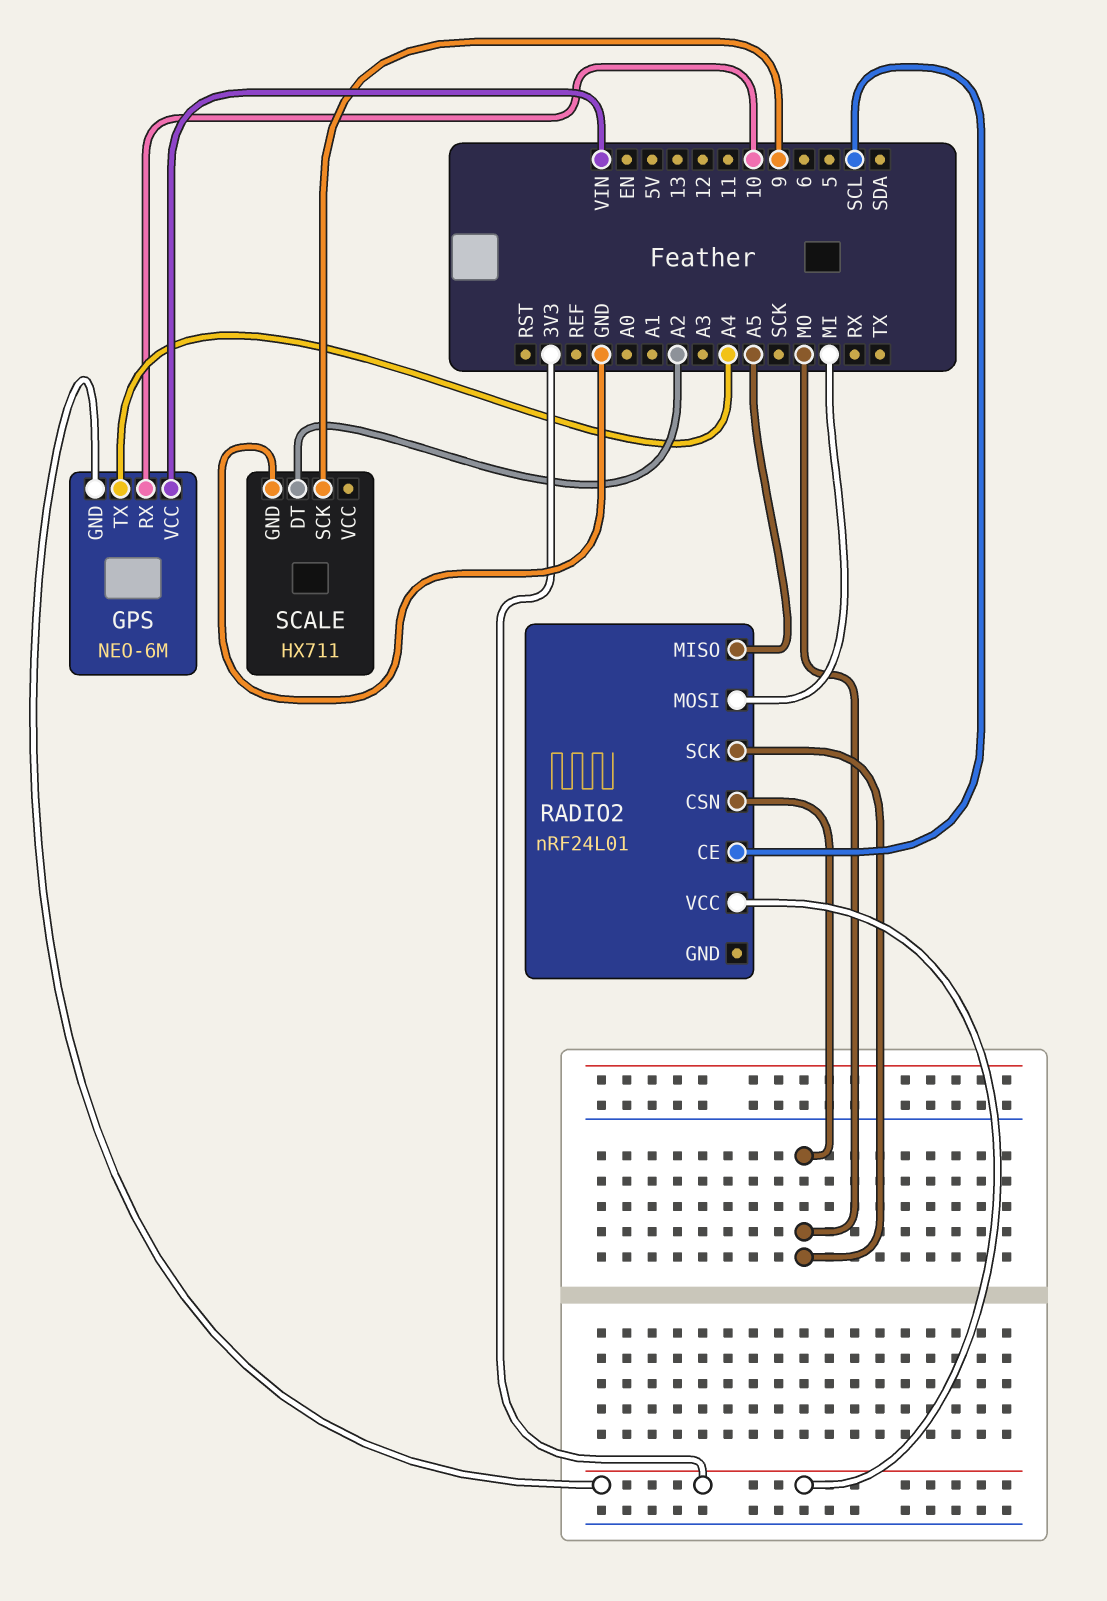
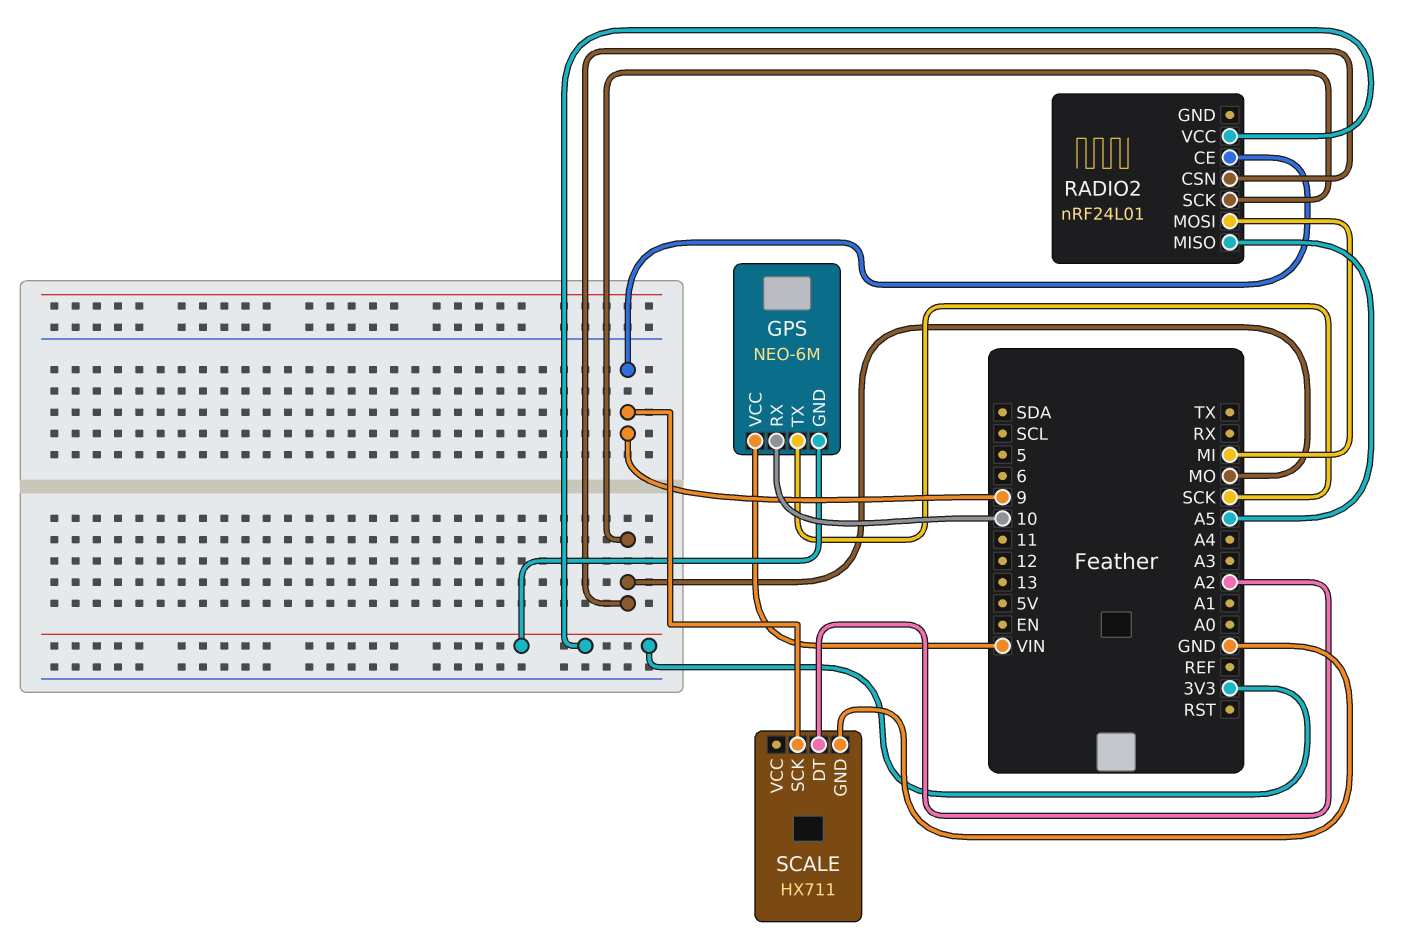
GPS pin TX: A4 -> SCK
RADIO2 pin CE: SCL -> 9

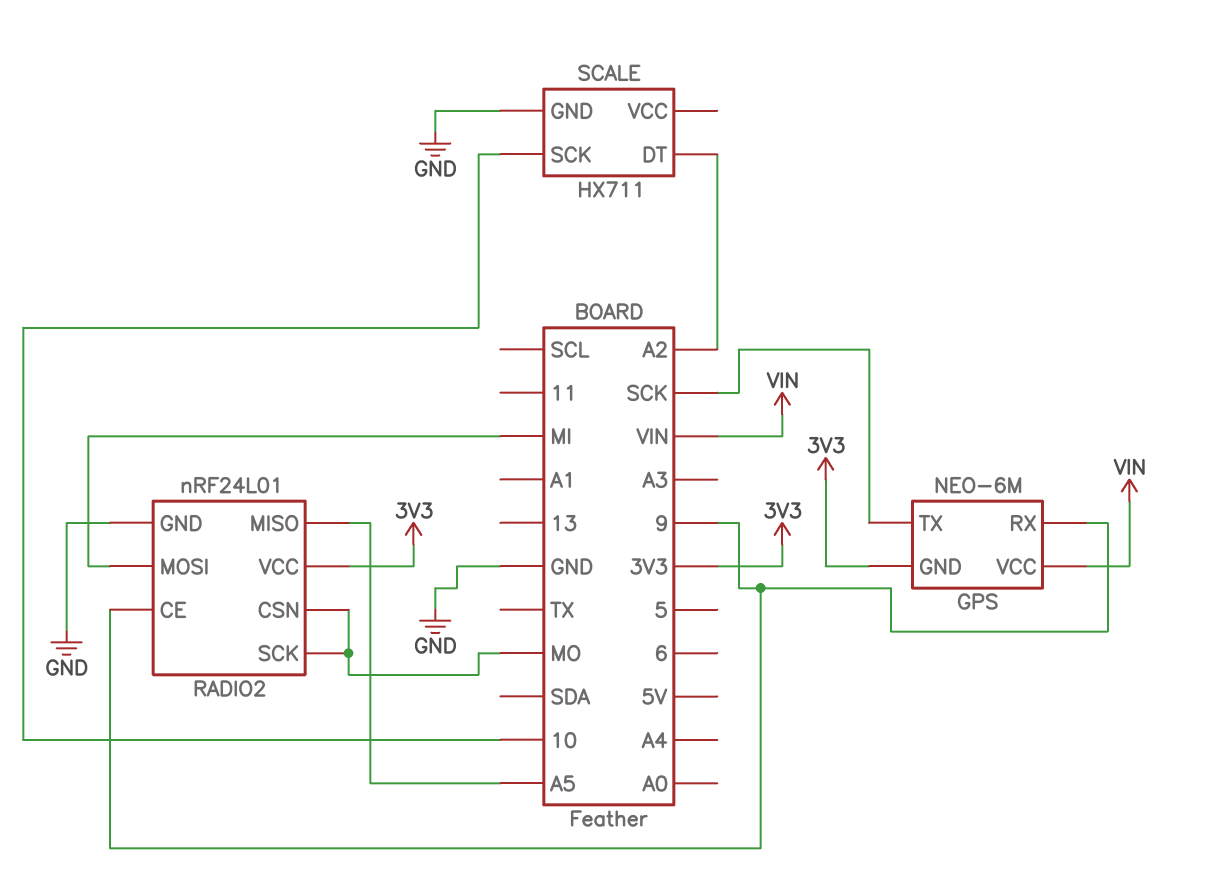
GPS pin RX: 10 -> 9
RADIO2 pin GND: none -> GND
SCALE pin SCK: 9 -> 10

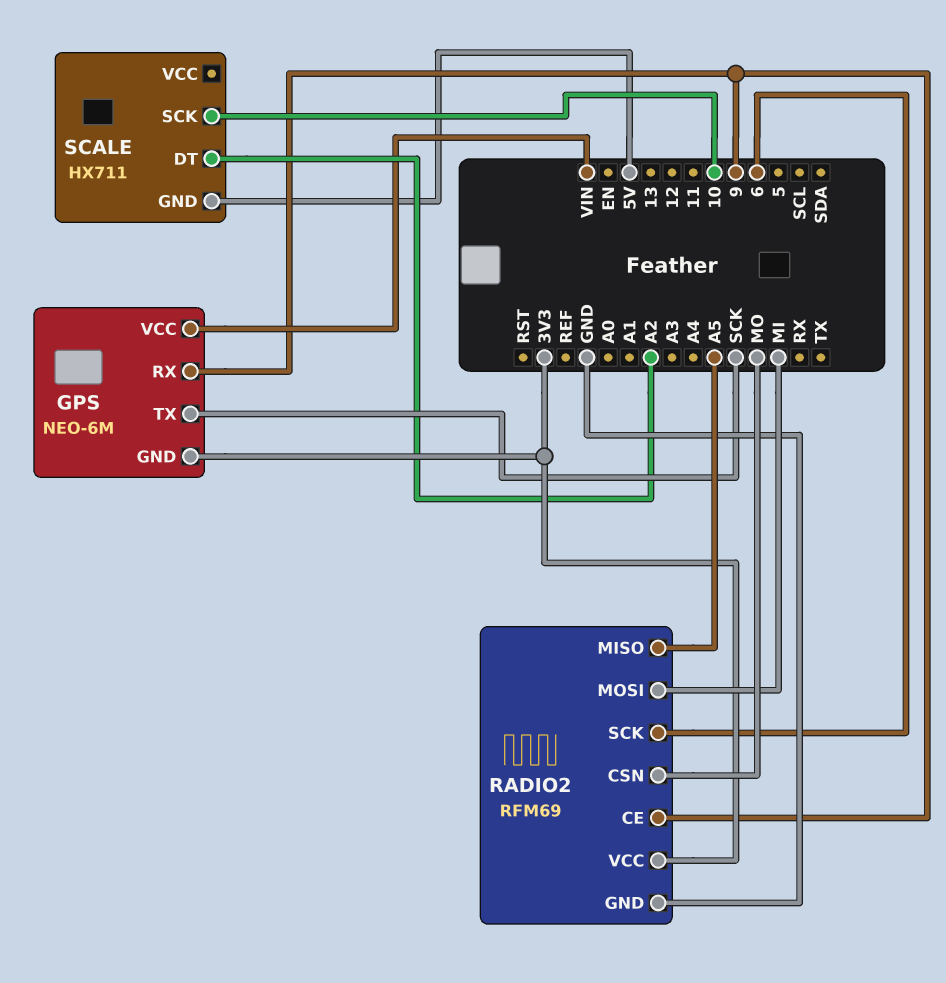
RADIO2: nRF24L01 -> RFM69
RADIO2 pin SCK: MO -> 6
SCALE pin GND: GND -> 5V

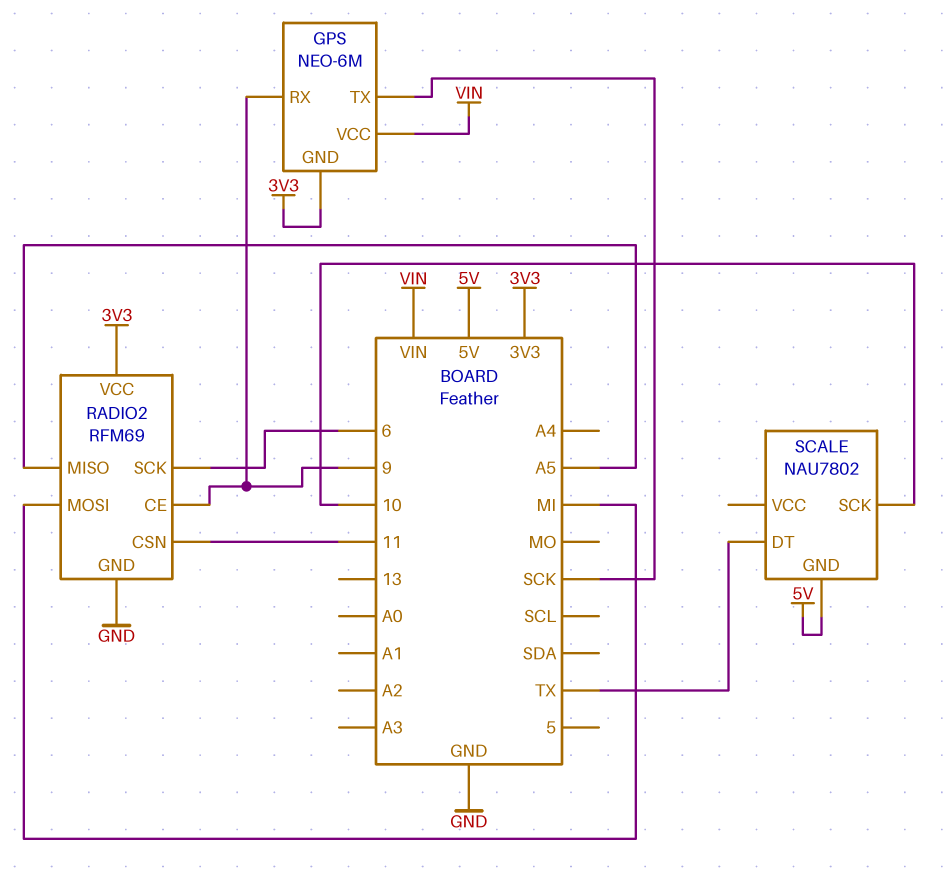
RADIO2 pin CSN: MO -> 11
SCALE: HX711 -> NAU7802
SCALE pin DT: A2 -> TX

